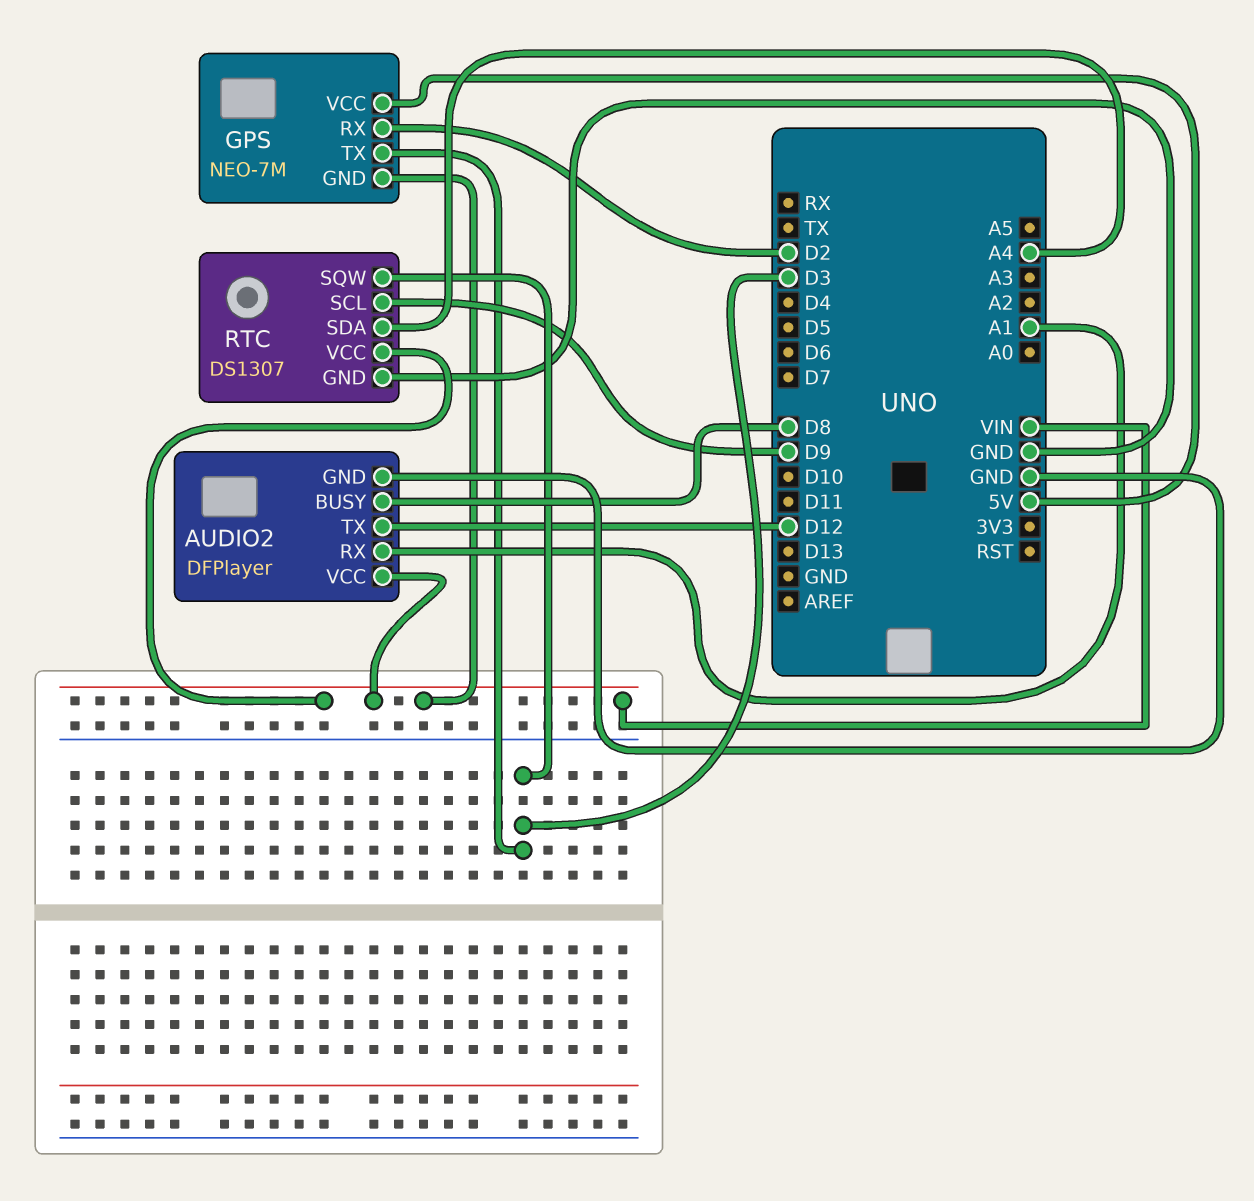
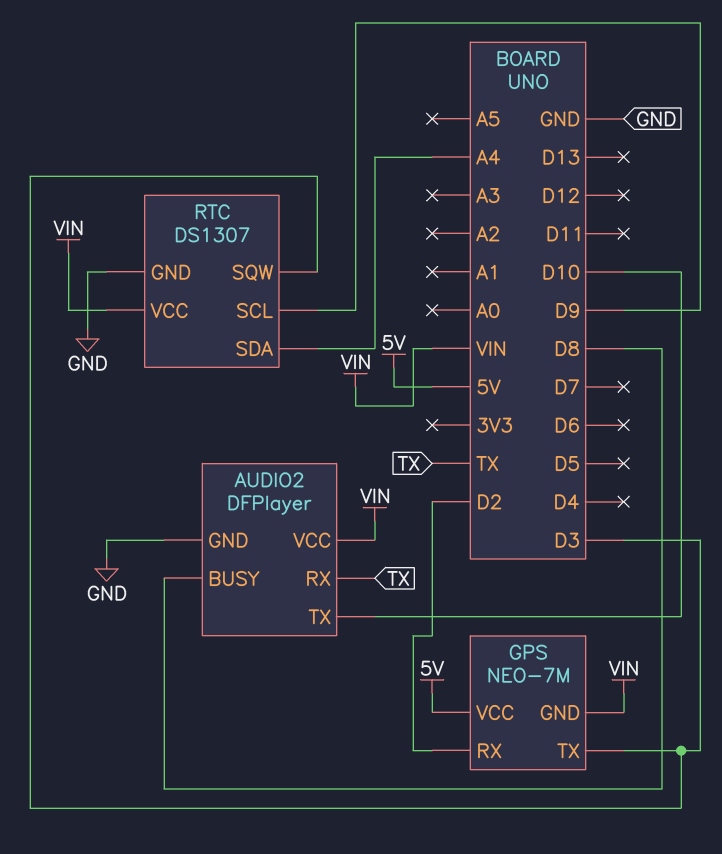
AUDIO2 pin RX: A1 -> TX
AUDIO2 pin TX: D12 -> D10

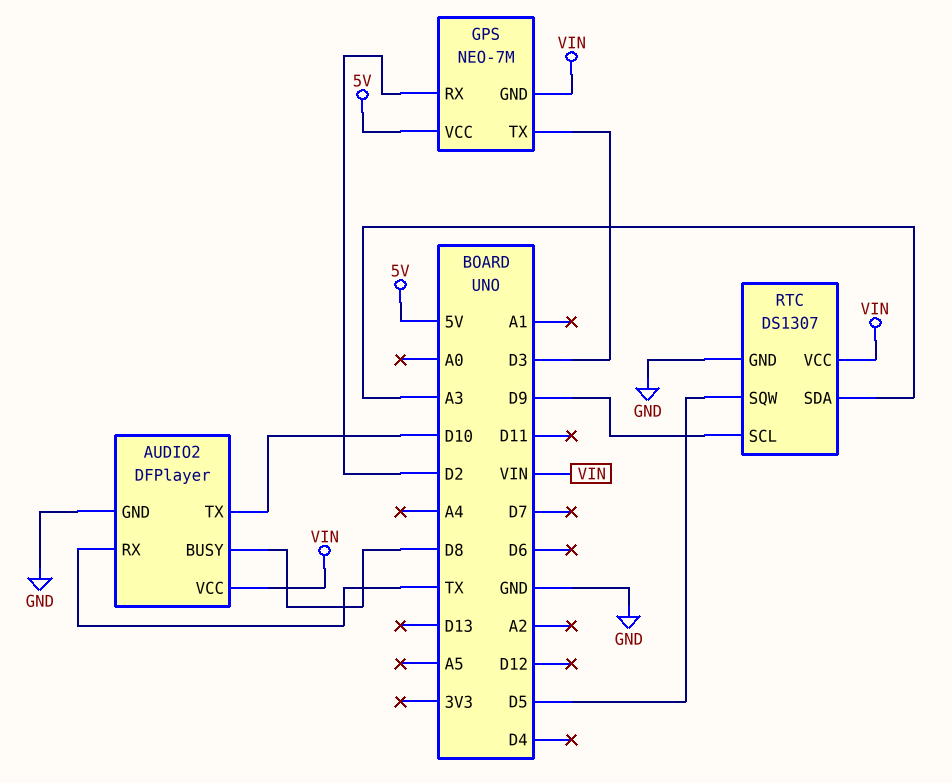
RTC pin SDA: A4 -> A3
RTC pin SQW: D3 -> D5

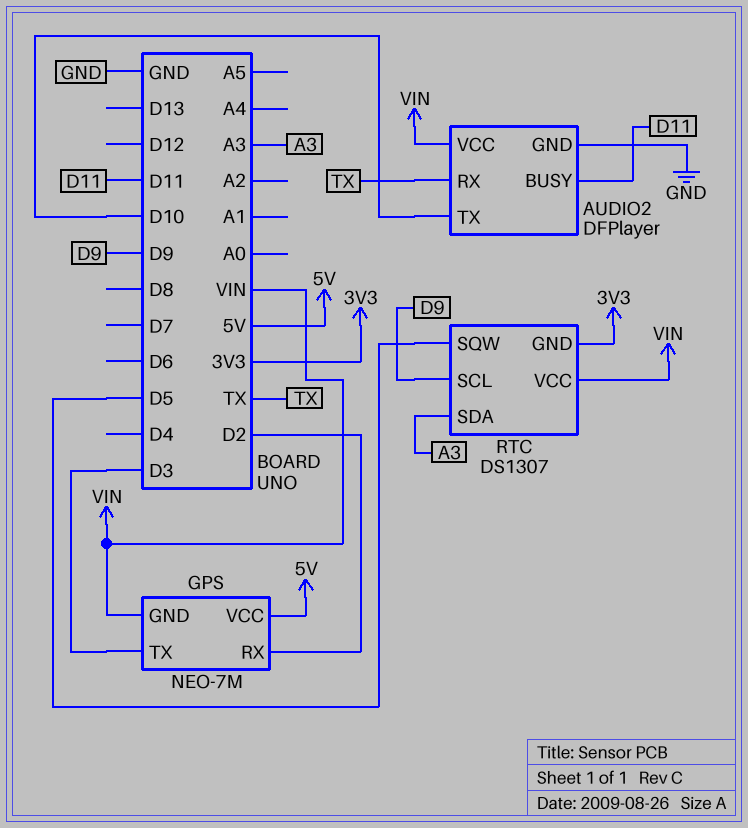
AUDIO2 pin BUSY: D8 -> D11
RTC pin GND: GND -> 3V3

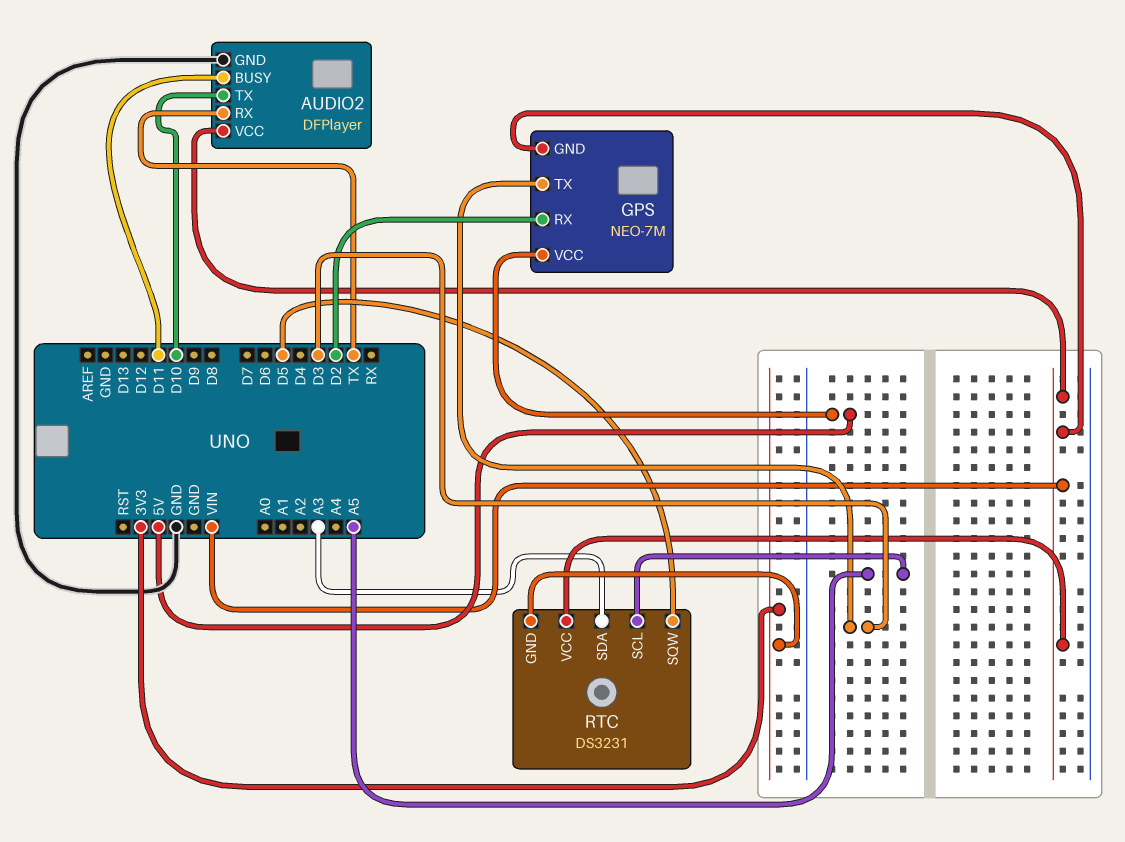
RTC: DS1307 -> DS3231
RTC pin SCL: D9 -> A5

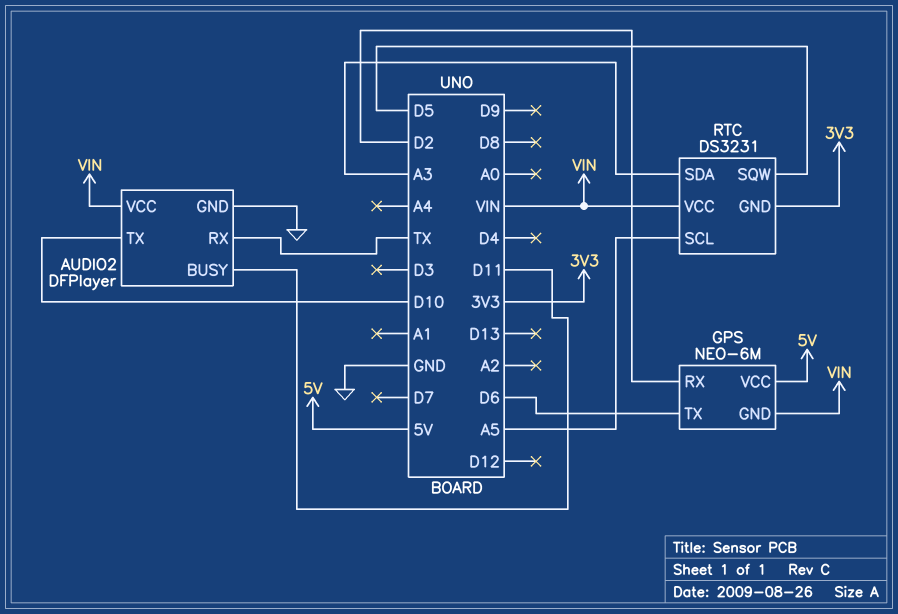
GPS: NEO-7M -> NEO-6M
GPS pin TX: D3 -> D6

